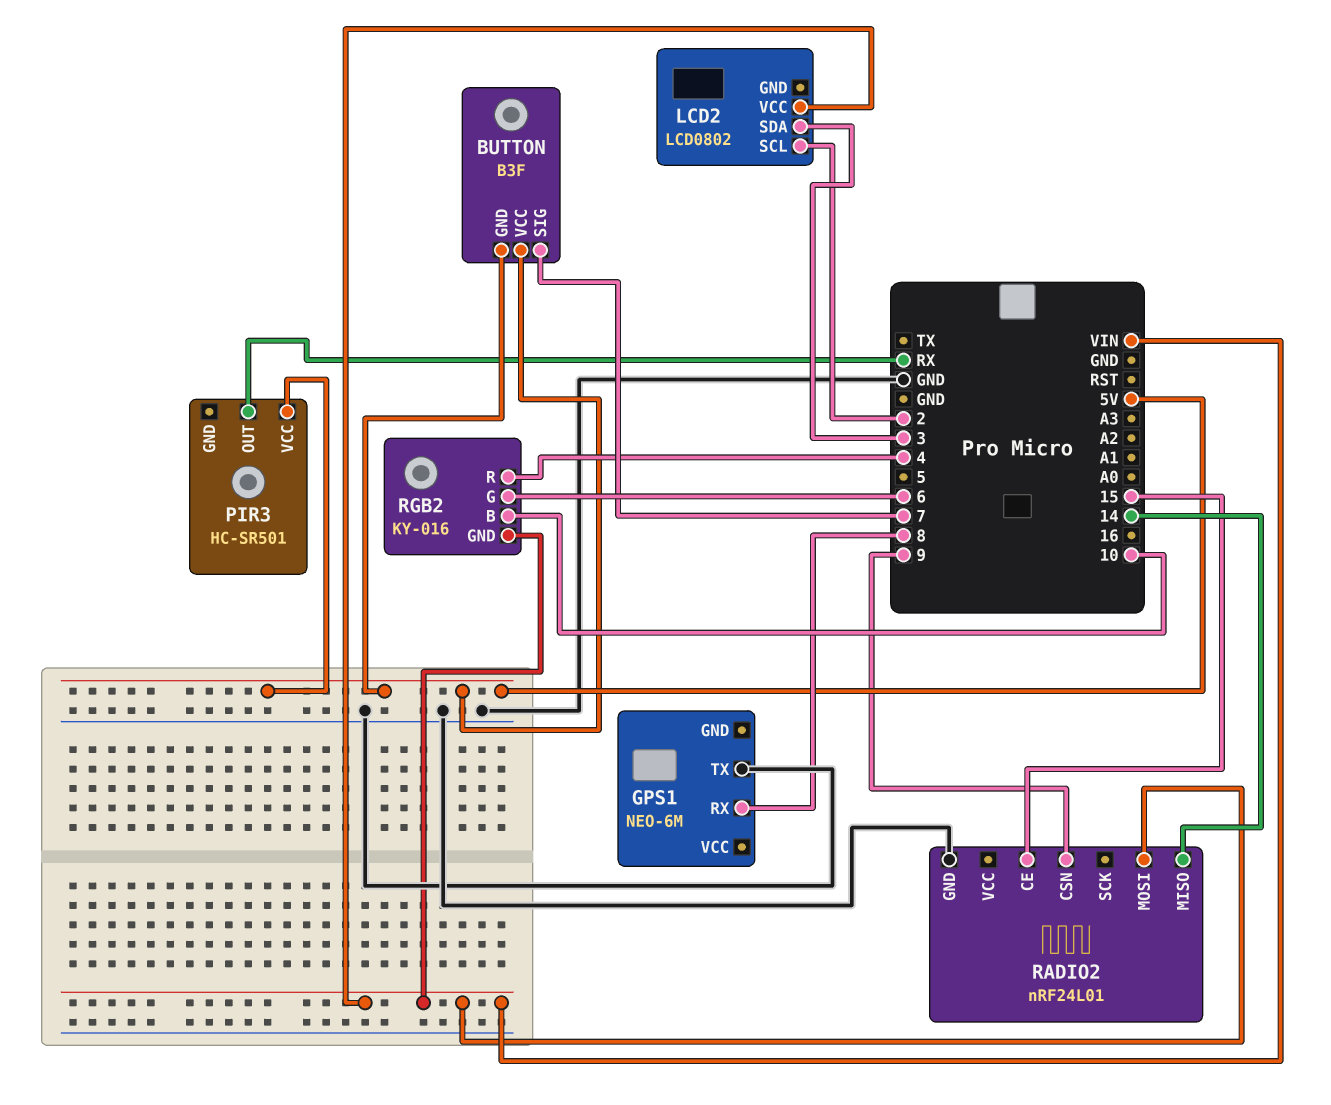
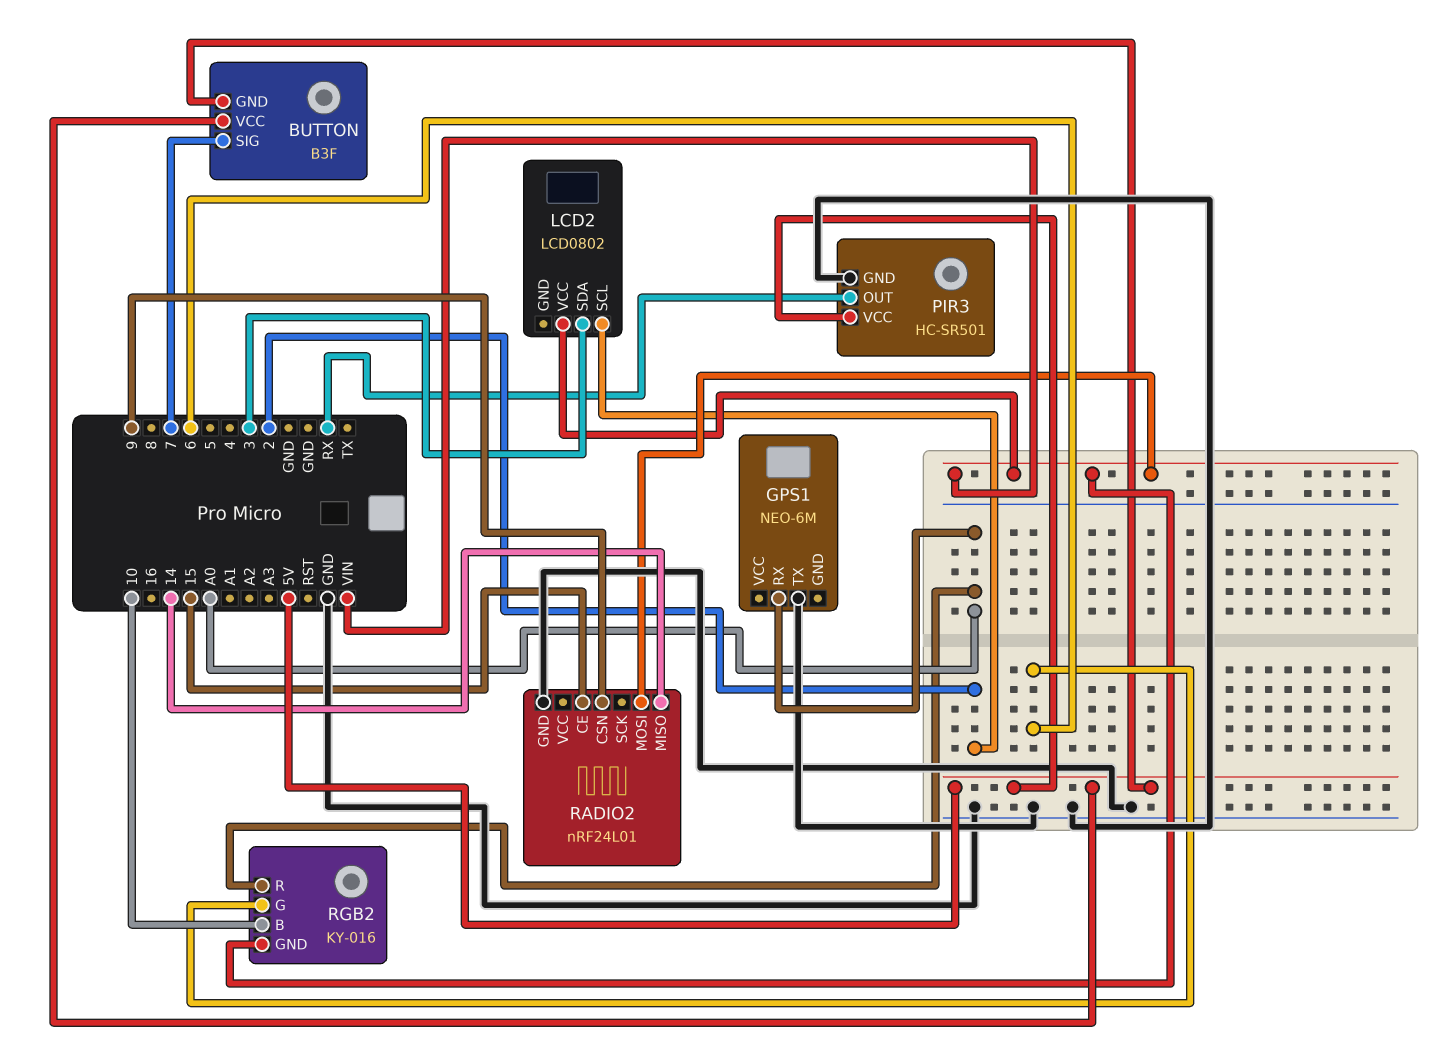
GPS1 pin RX: 8 -> A0
PIR3 pin GND: none -> GND
RGB2 pin R: 4 -> A0

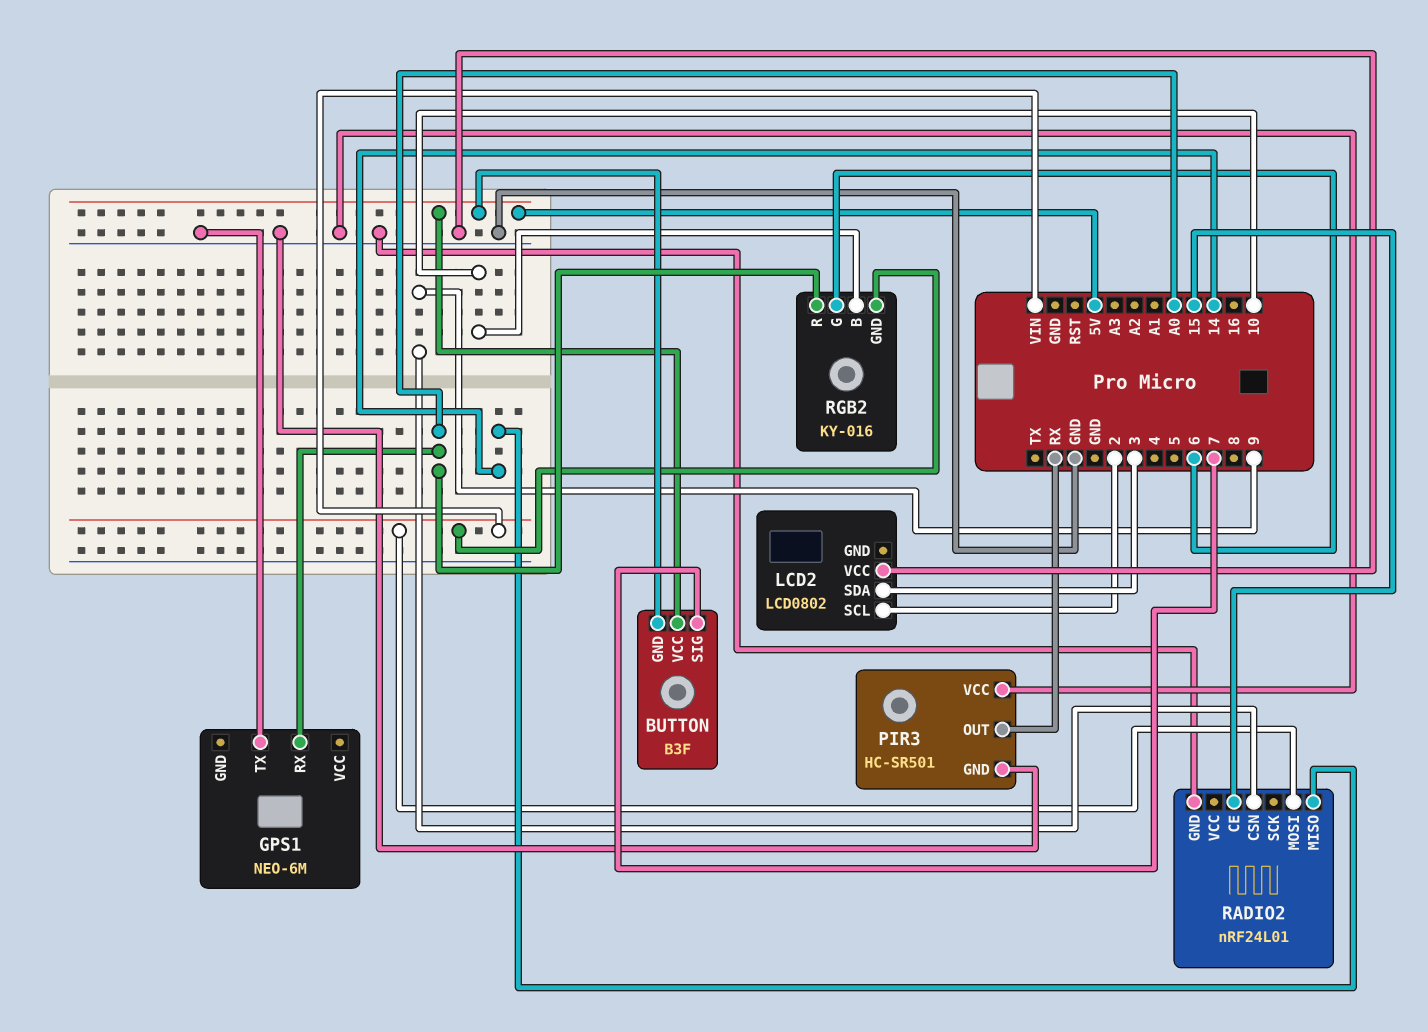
LCD2 pin VCC: VIN -> GND
PIR3 pin VCC: 5V -> GND

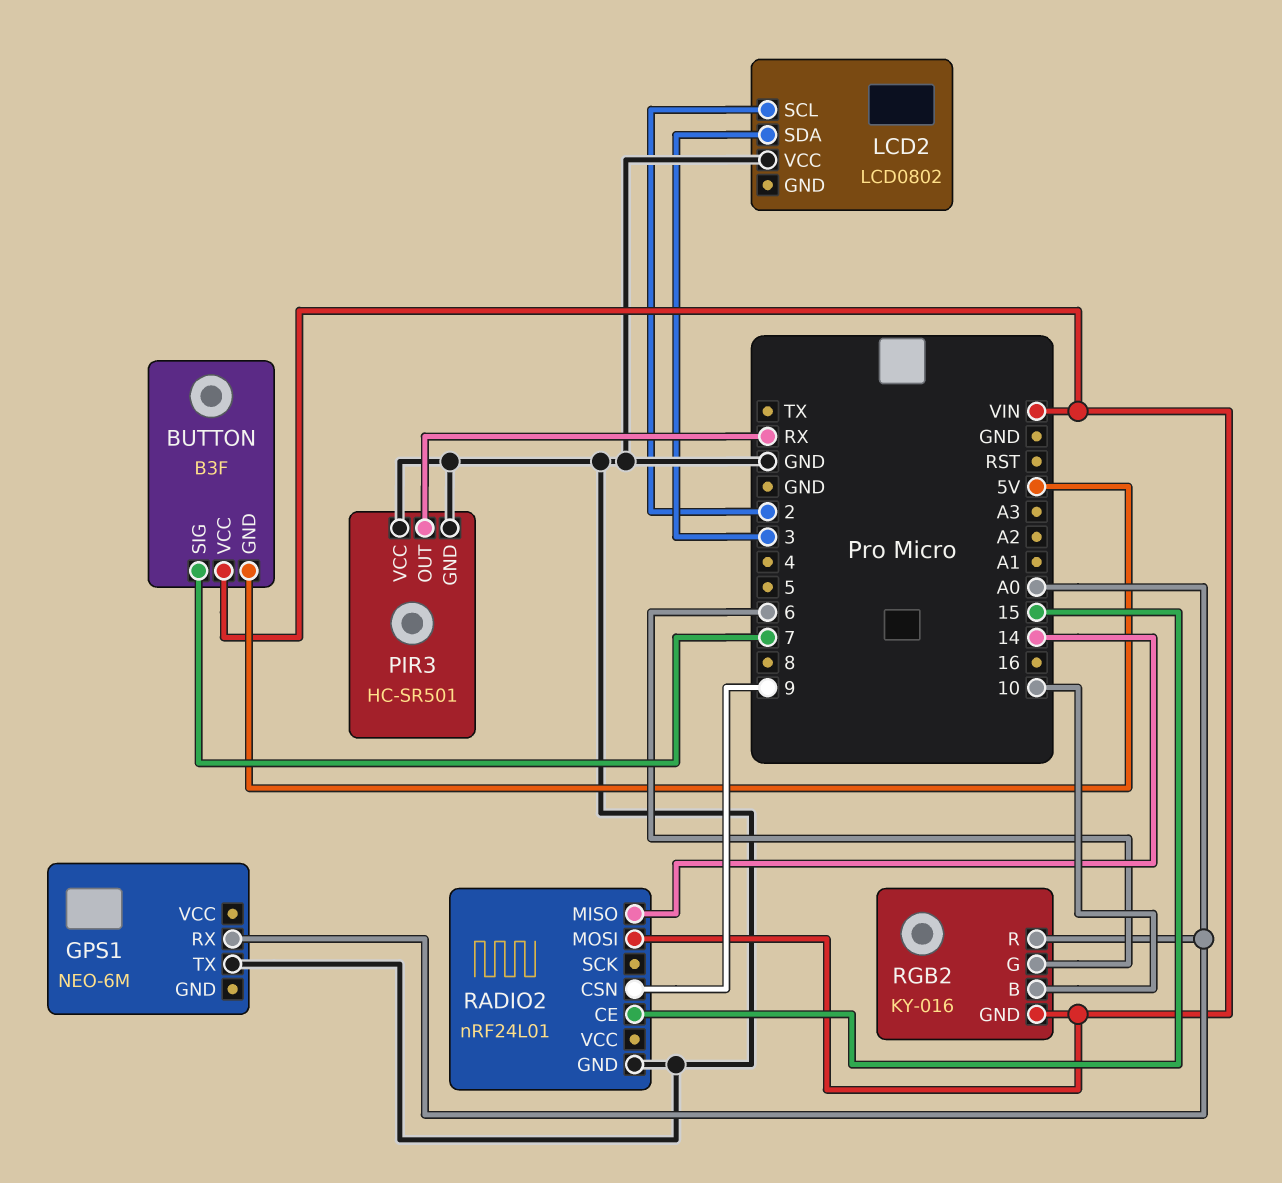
BUTTON pin VCC: 5V -> VIN

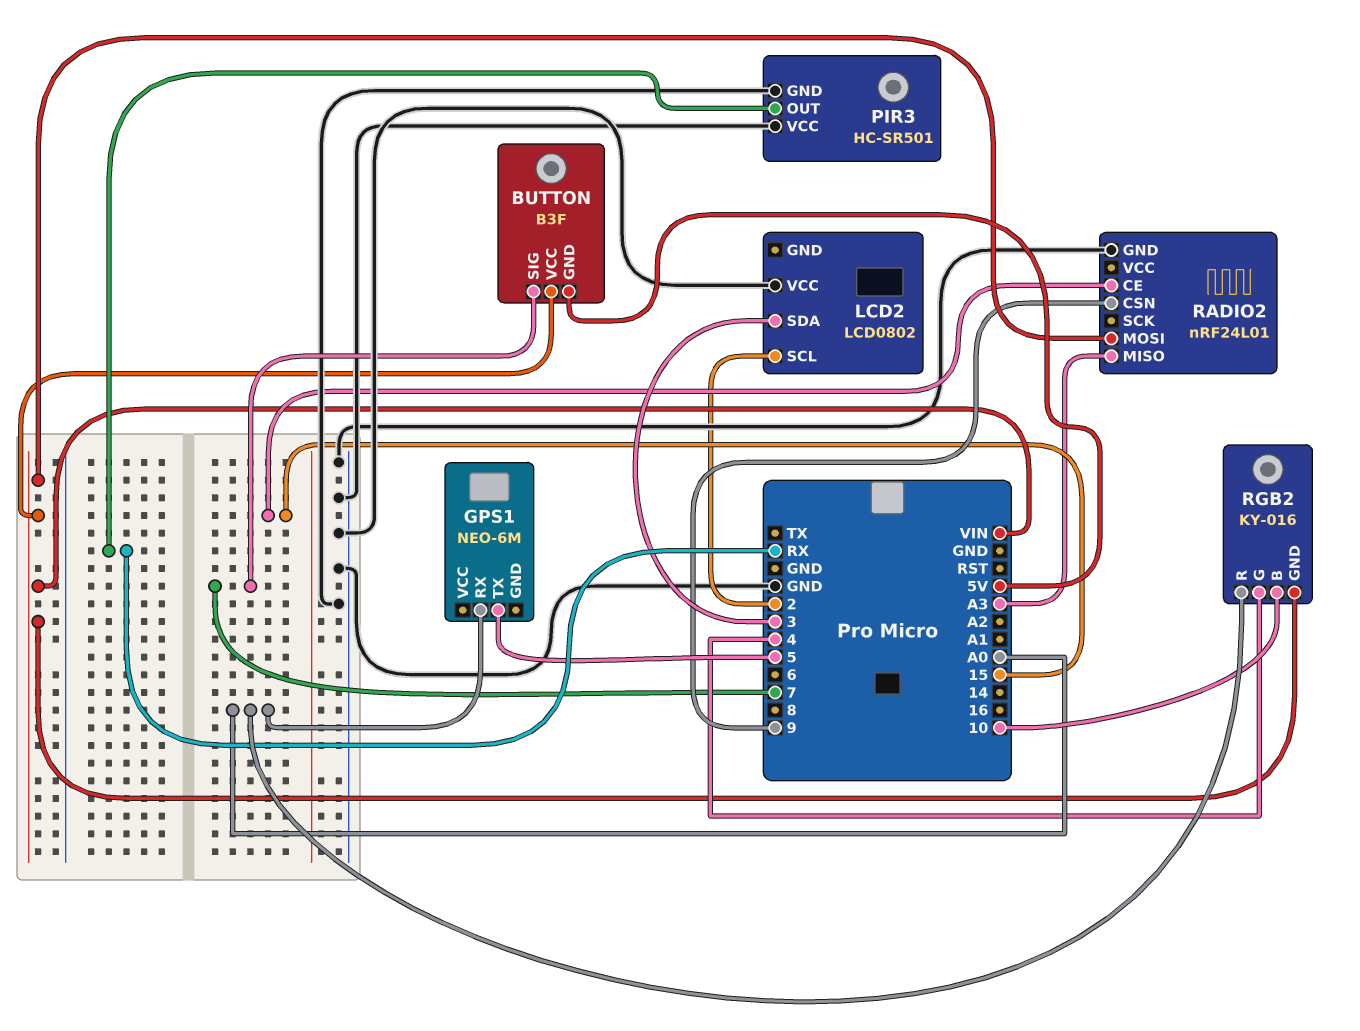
GPS1 pin TX: GND -> 5
RADIO2 pin MISO: 14 -> A3
RGB2 pin G: 6 -> 4

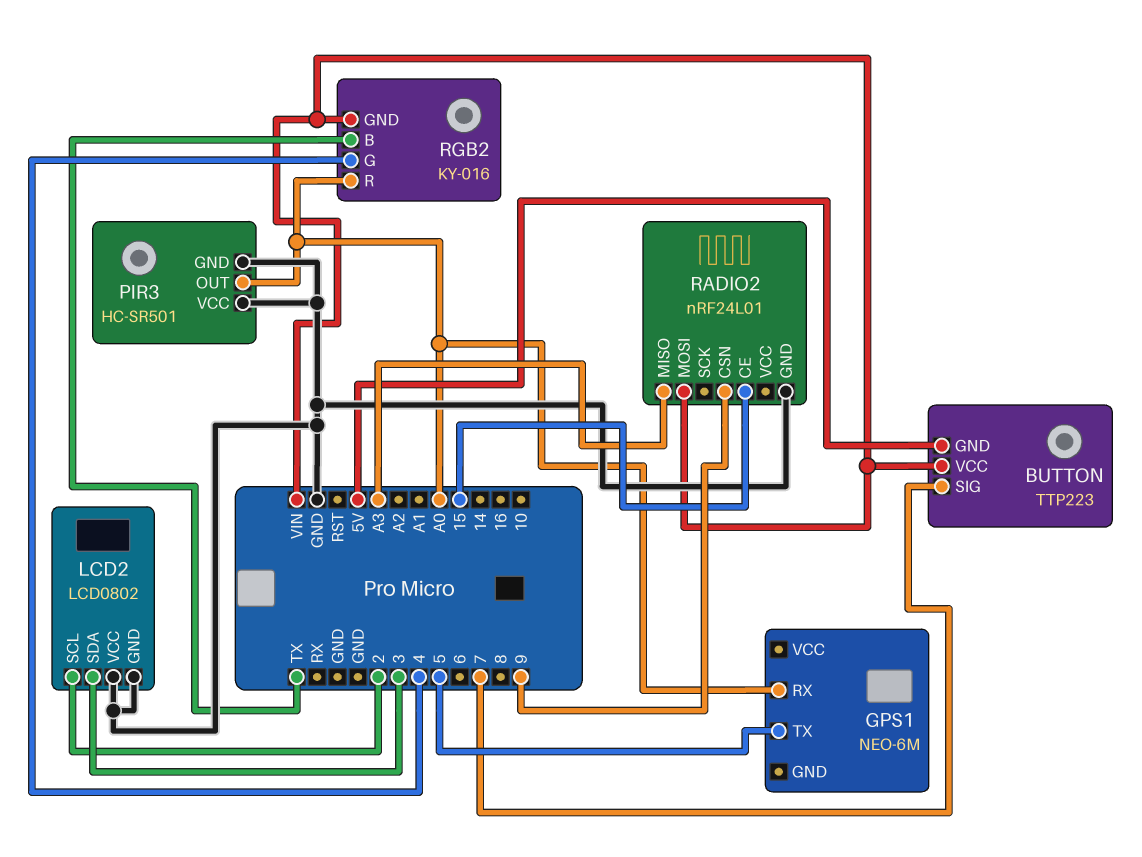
BUTTON: B3F -> TTP223
LCD2 pin GND: none -> GND
PIR3 pin OUT: RX -> A0
RGB2 pin B: 10 -> TX

